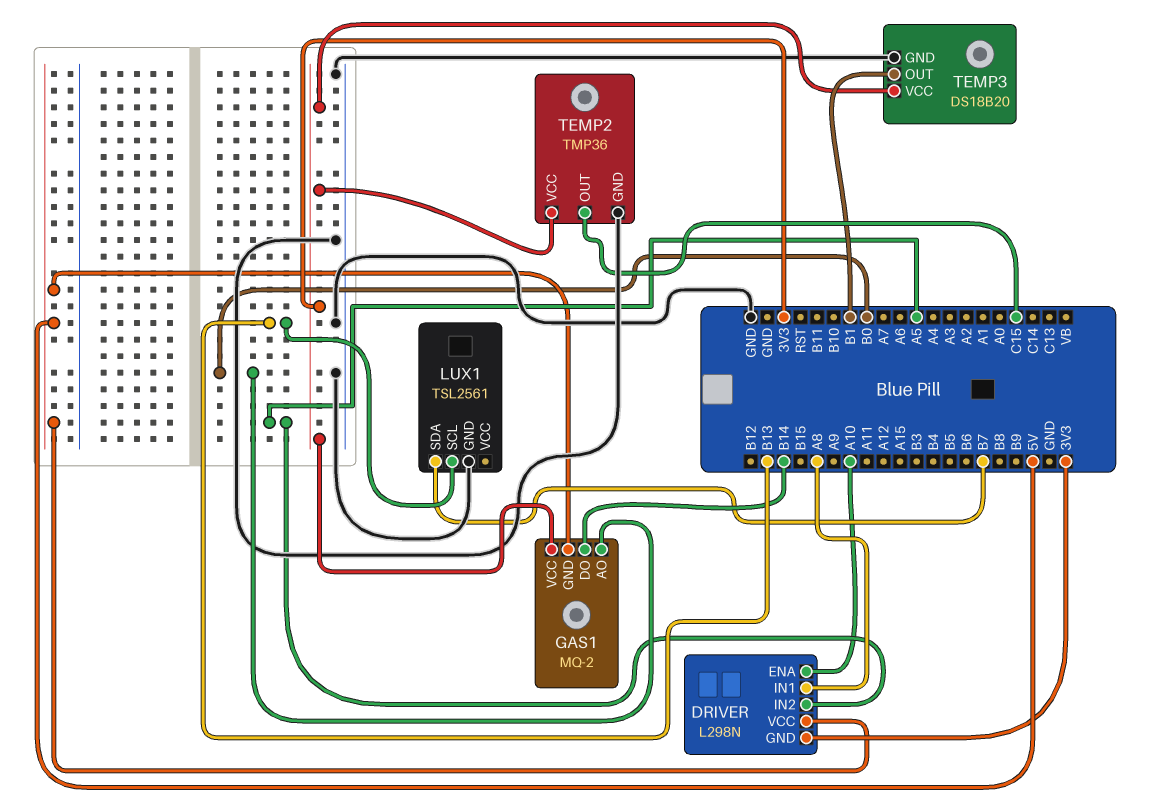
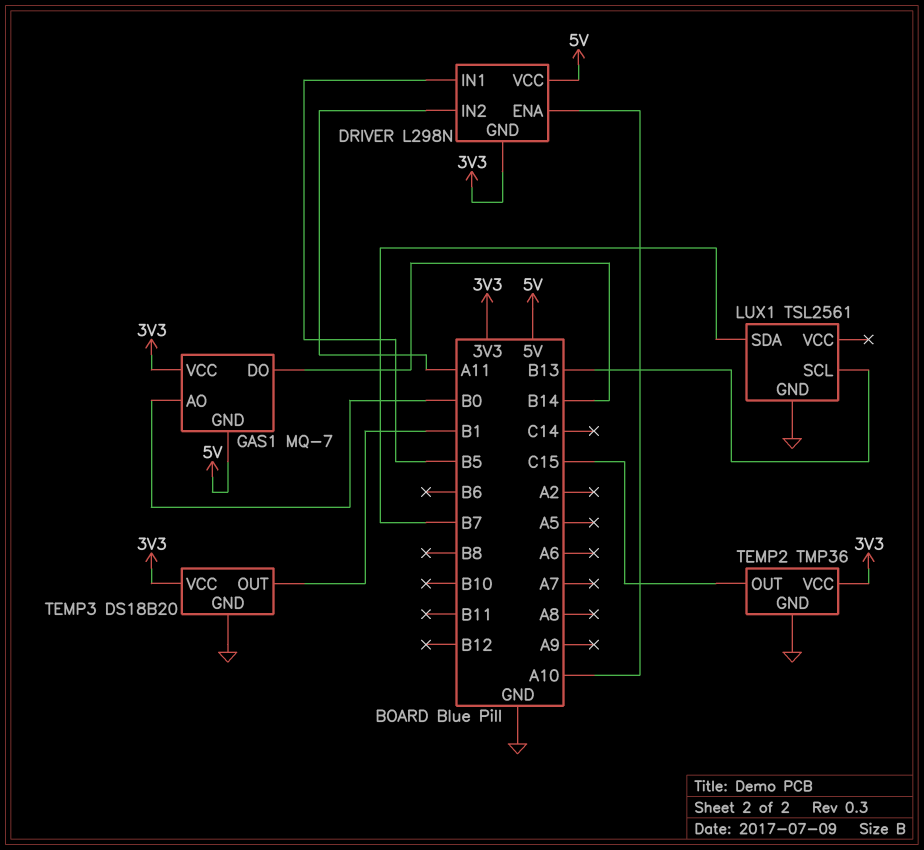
DRIVER pin IN1: A8 -> B5
DRIVER pin IN2: A5 -> A11
GAS1: MQ-2 -> MQ-7

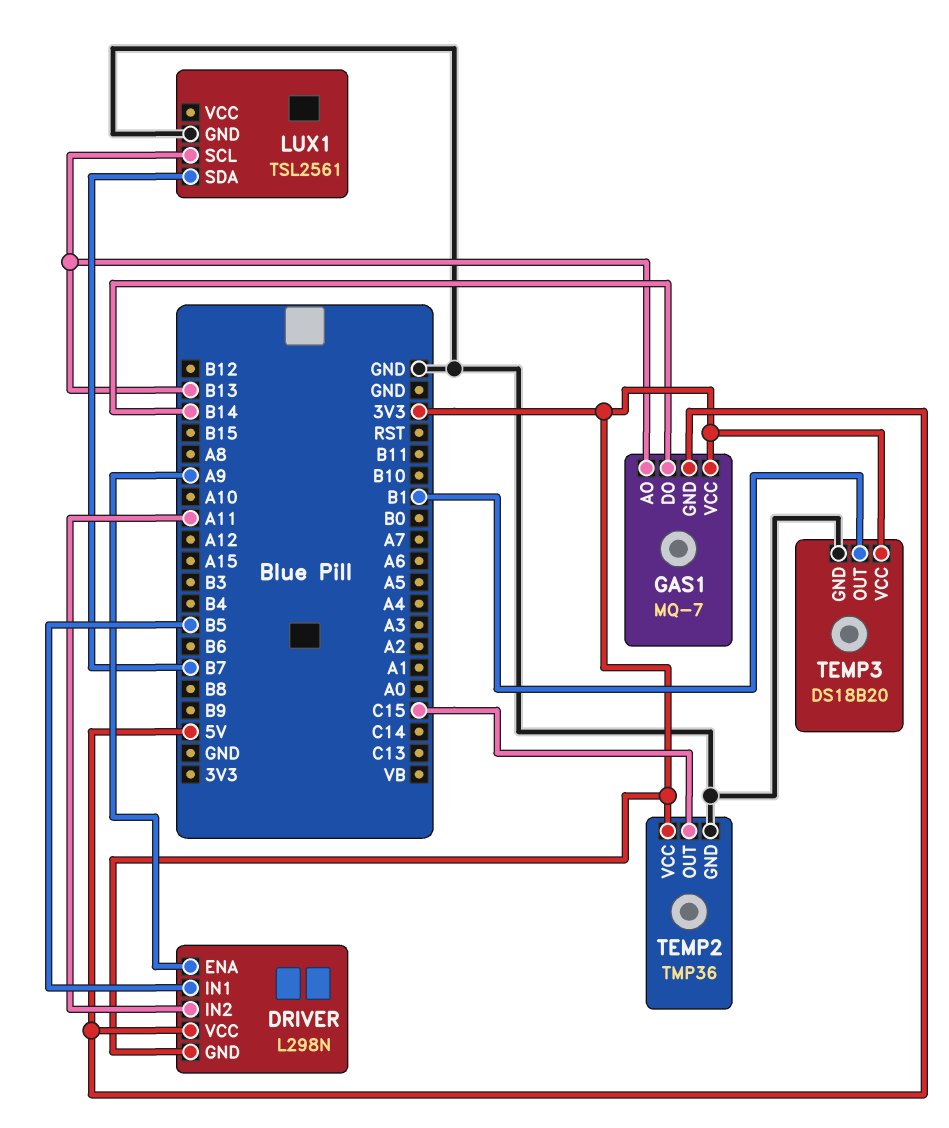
DRIVER pin ENA: A10 -> A9
GAS1 pin AO: B0 -> B13

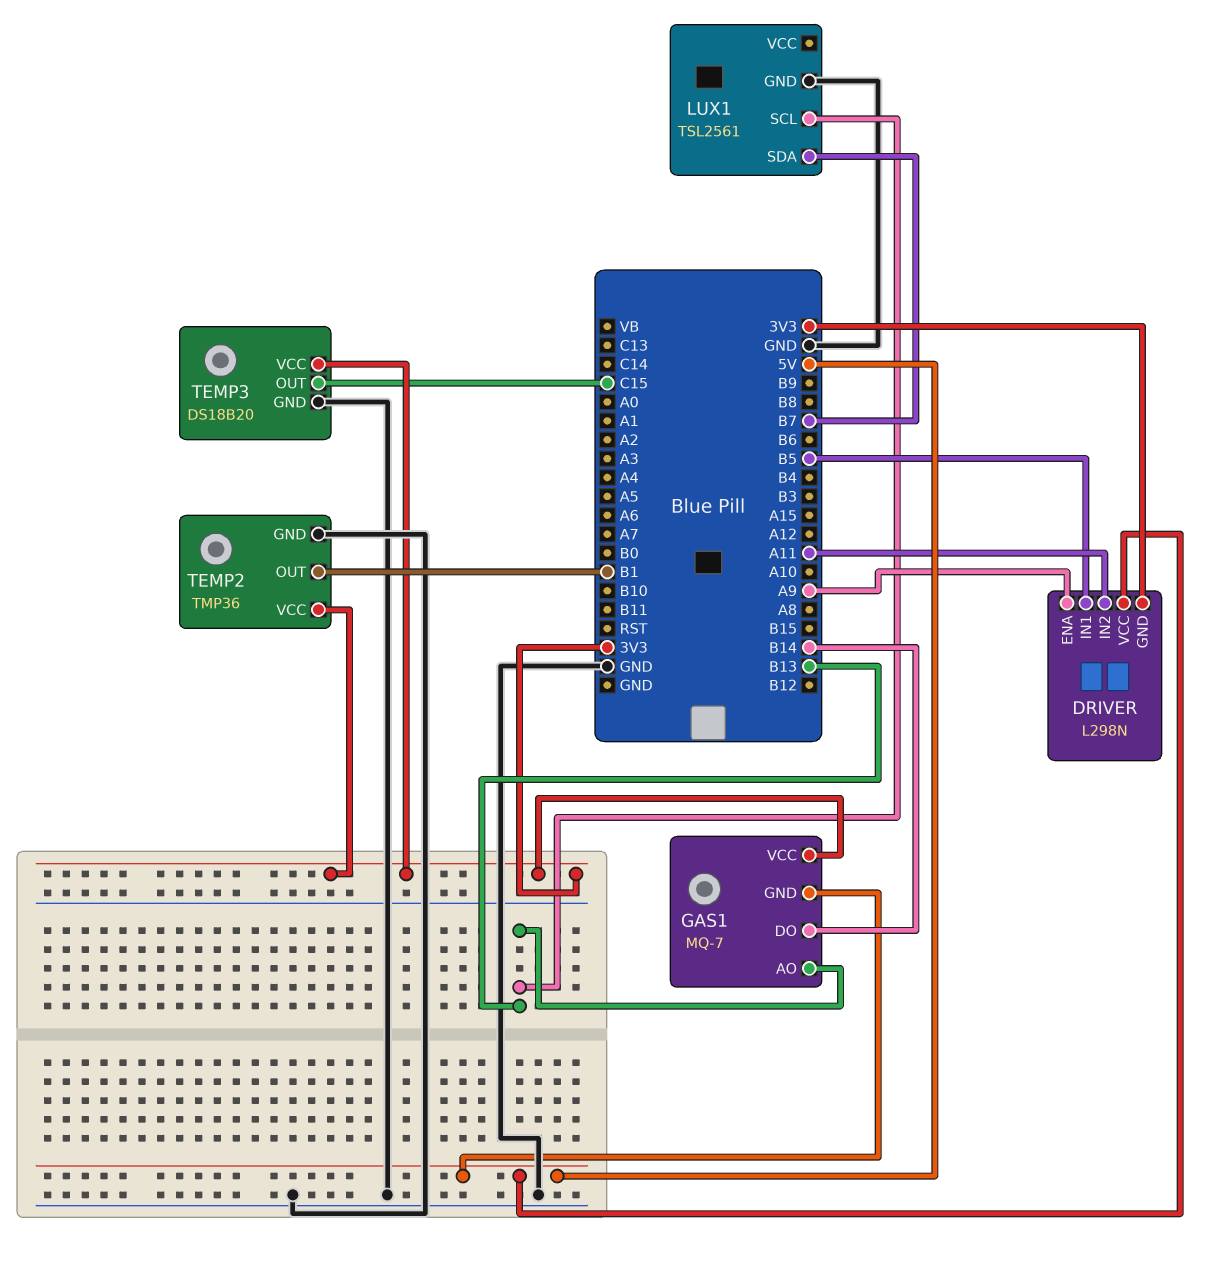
TEMP2 pin OUT: C15 -> B1
TEMP3 pin OUT: B1 -> C15

